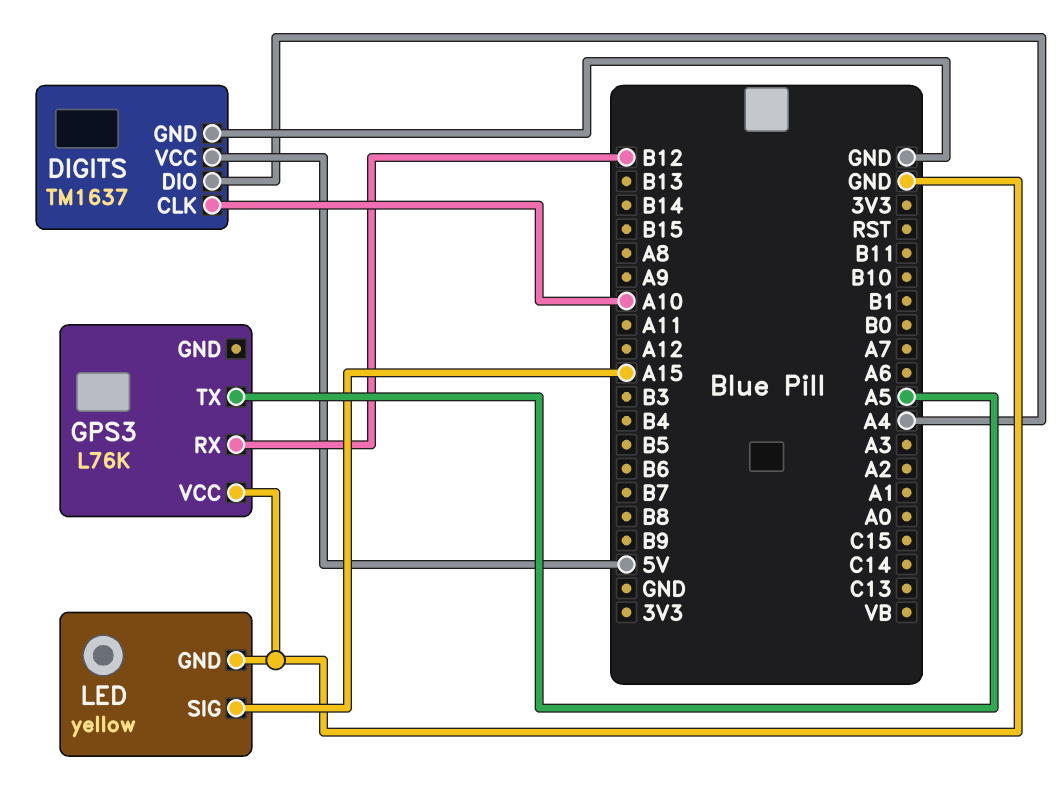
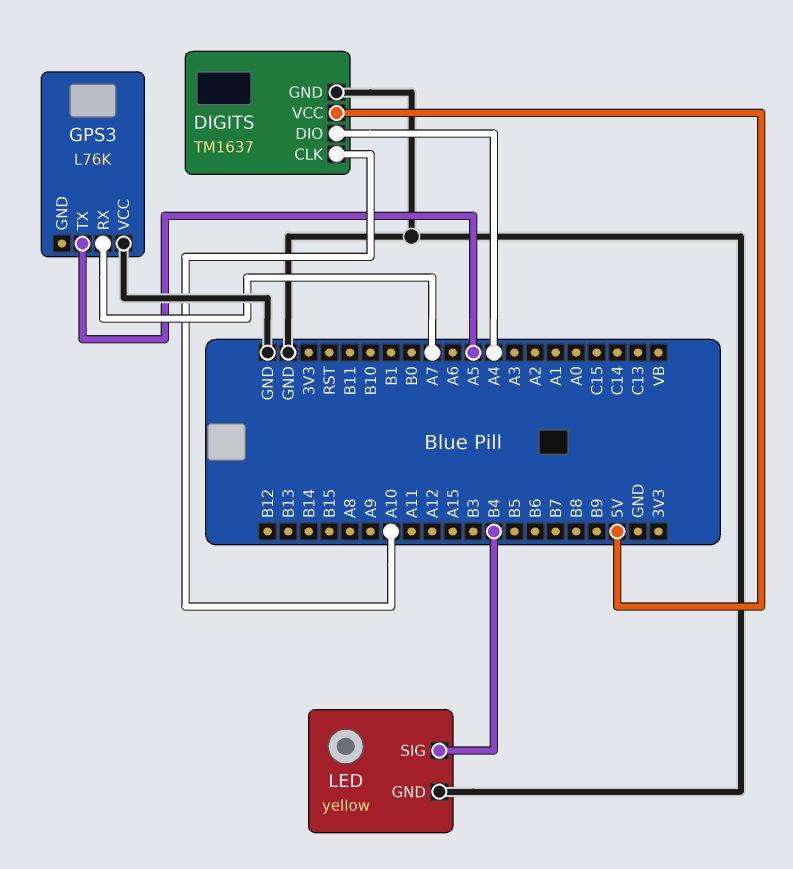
GPS3 pin RX: B12 -> A7
LED pin SIG: A15 -> B4

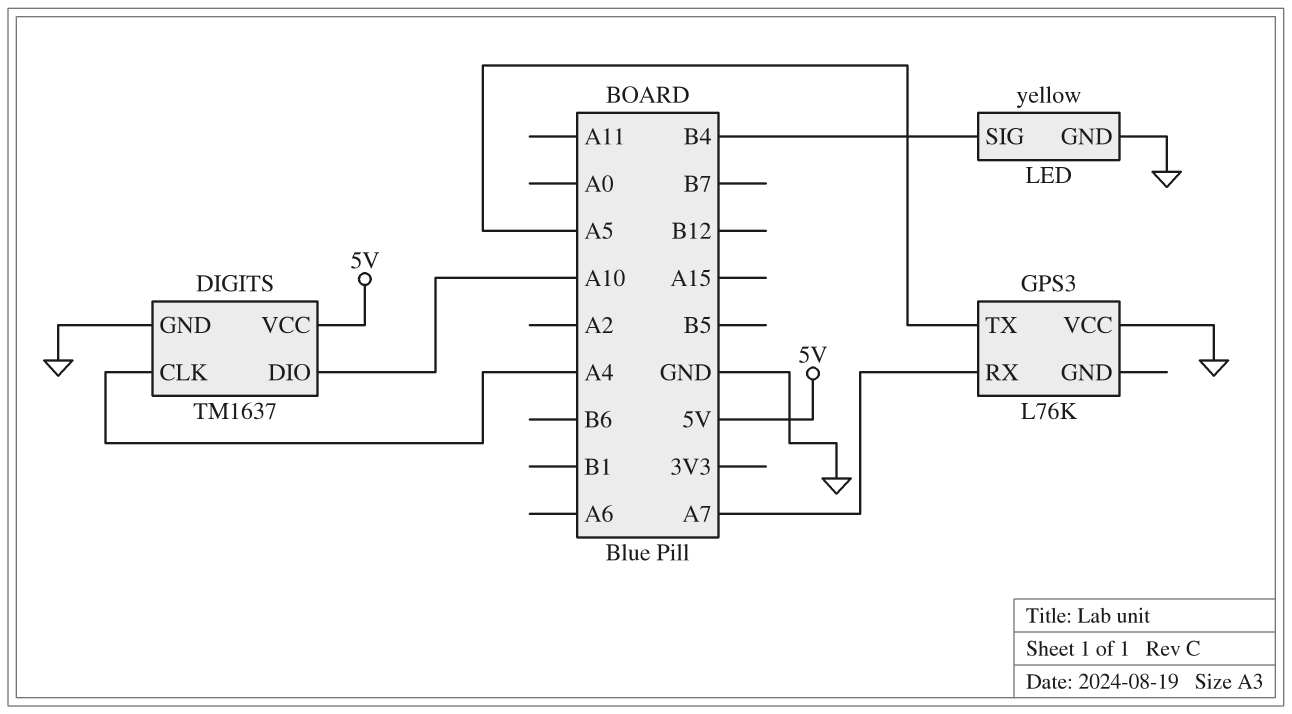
DIGITS pin CLK: A10 -> A4
DIGITS pin DIO: A4 -> A10

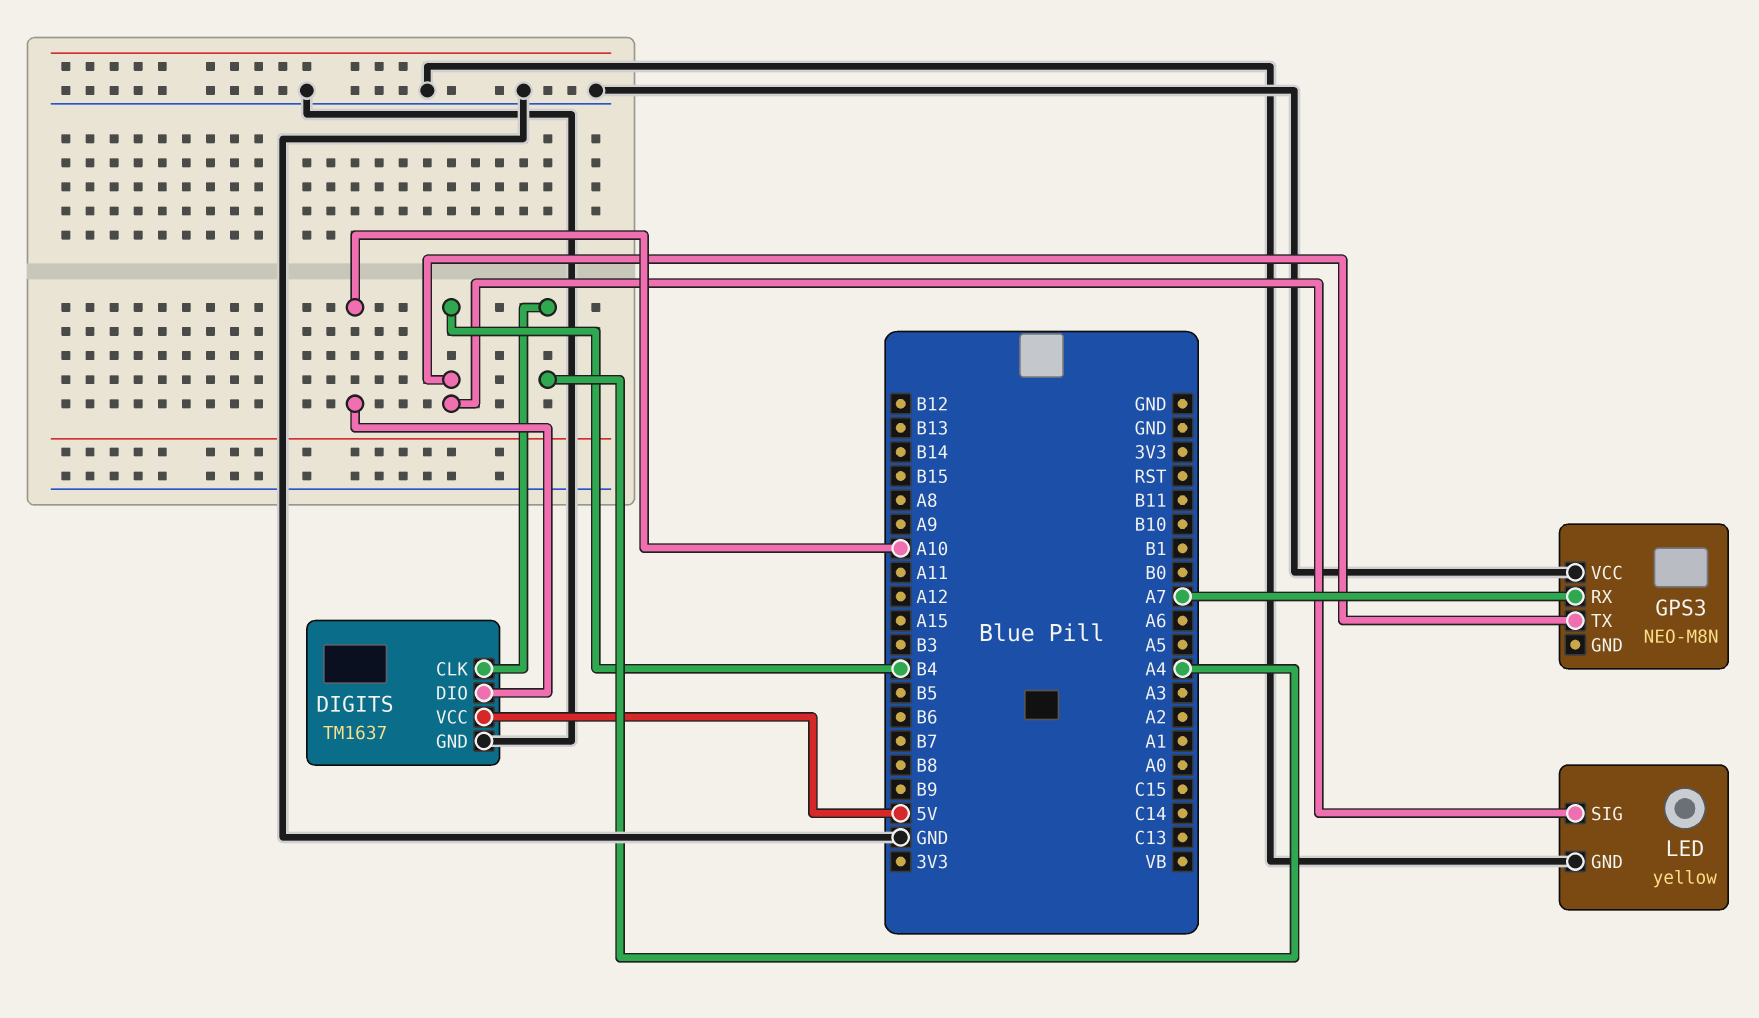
GPS3: L76K -> NEO-M8N
GPS3 pin TX: A5 -> B4

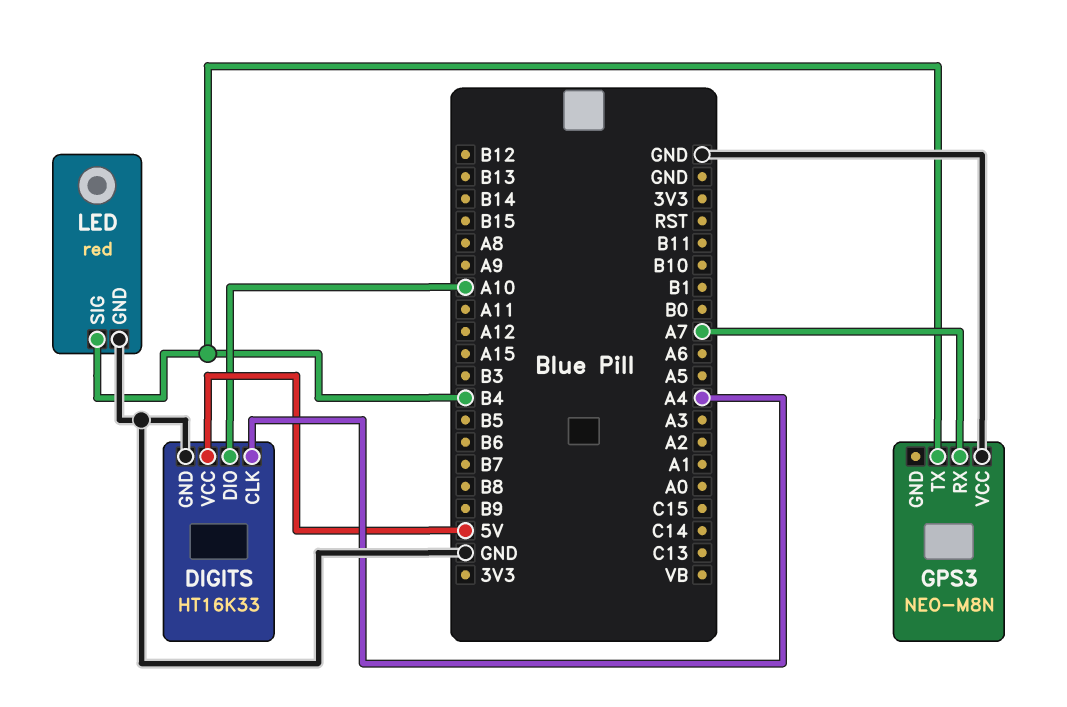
DIGITS: TM1637 -> HT16K33
LED: yellow -> red

